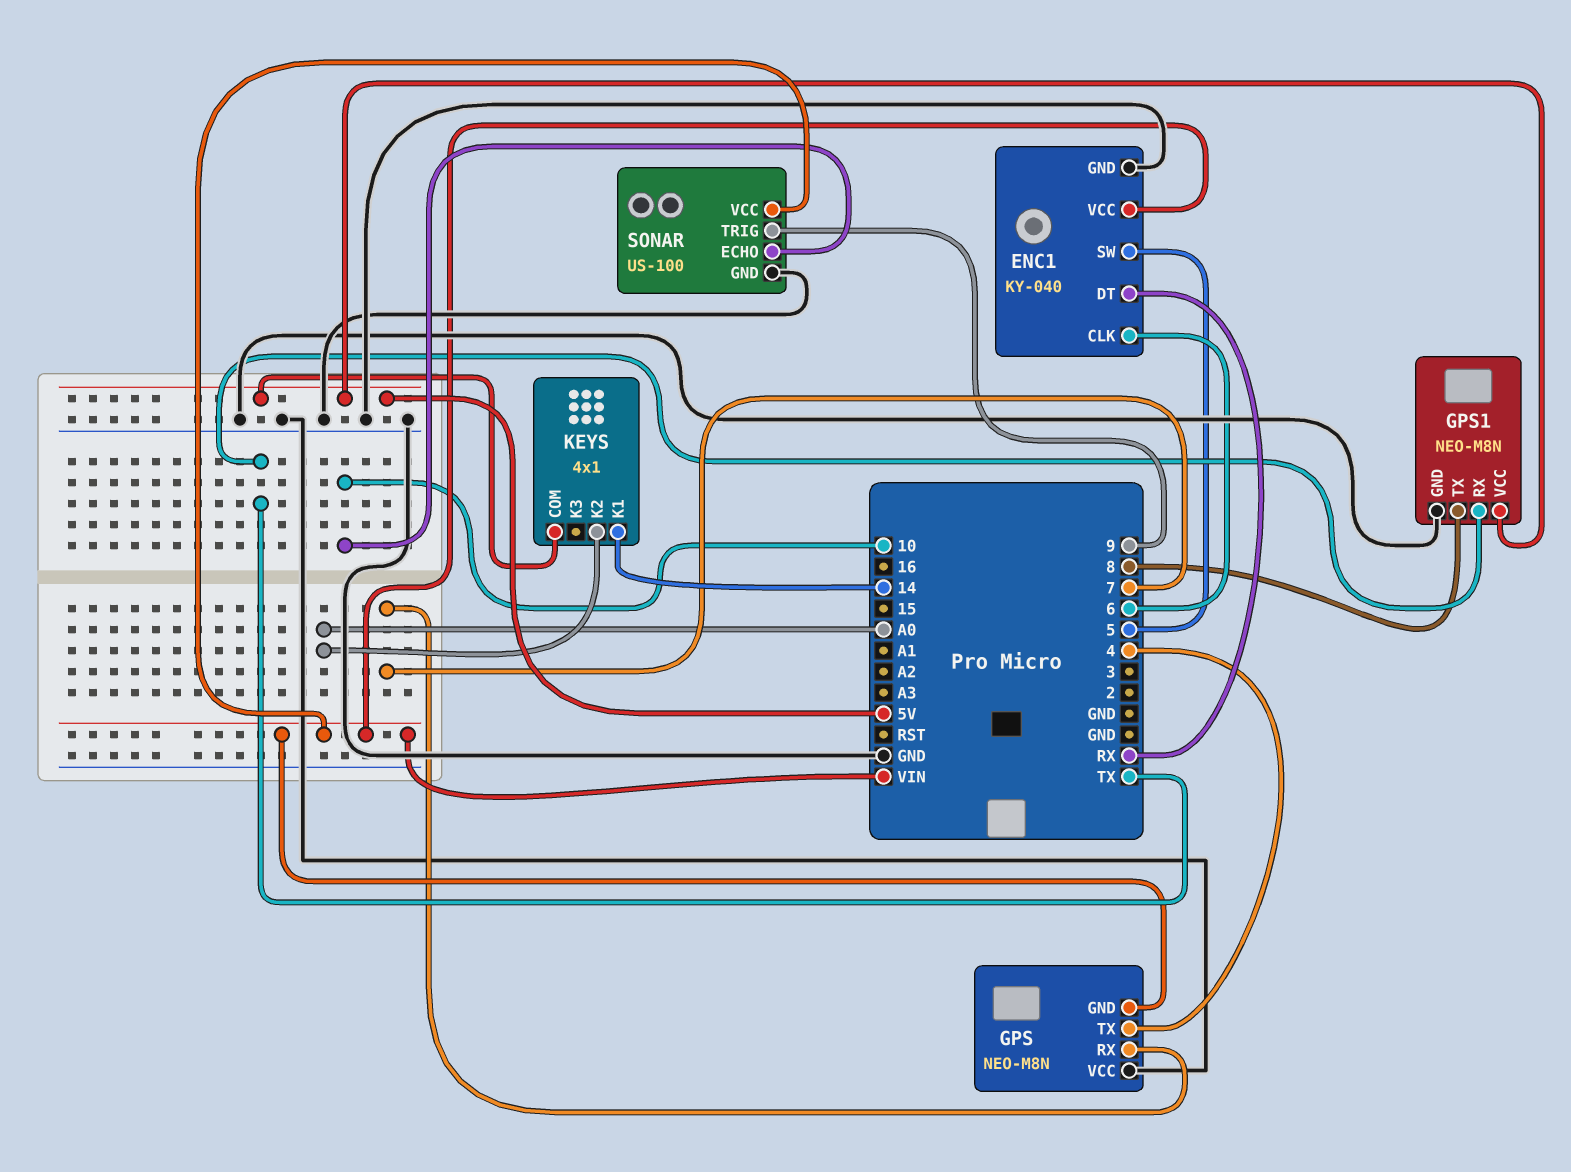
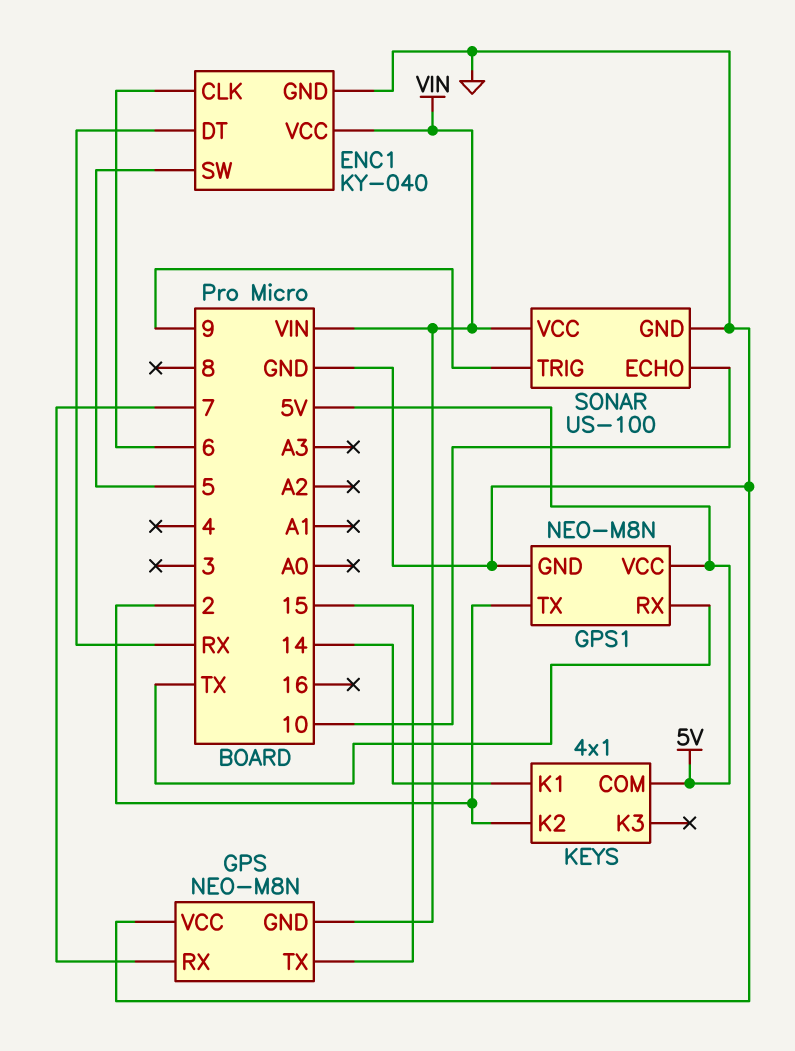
GPS pin TX: 4 -> 15
GPS1 pin TX: 8 -> 2
KEYS pin K2: A0 -> 2

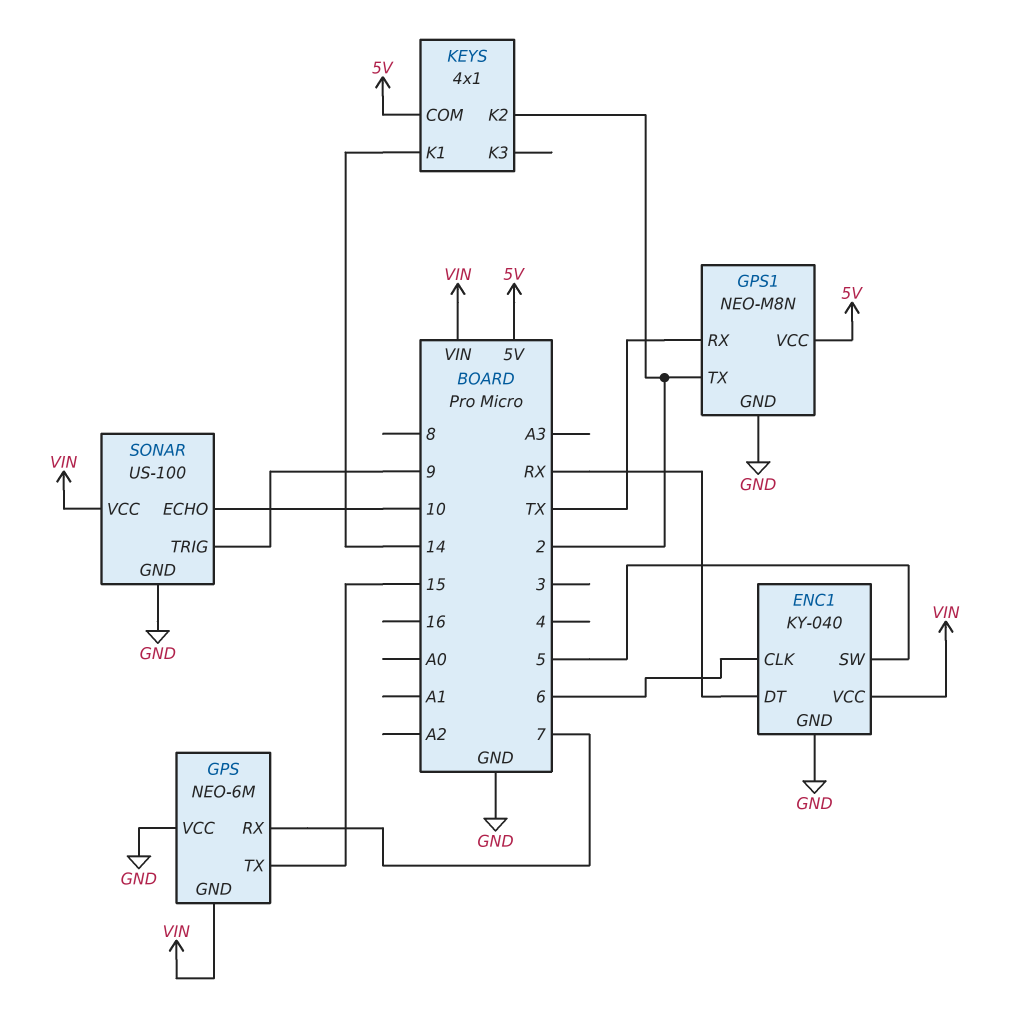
GPS: NEO-M8N -> NEO-6M

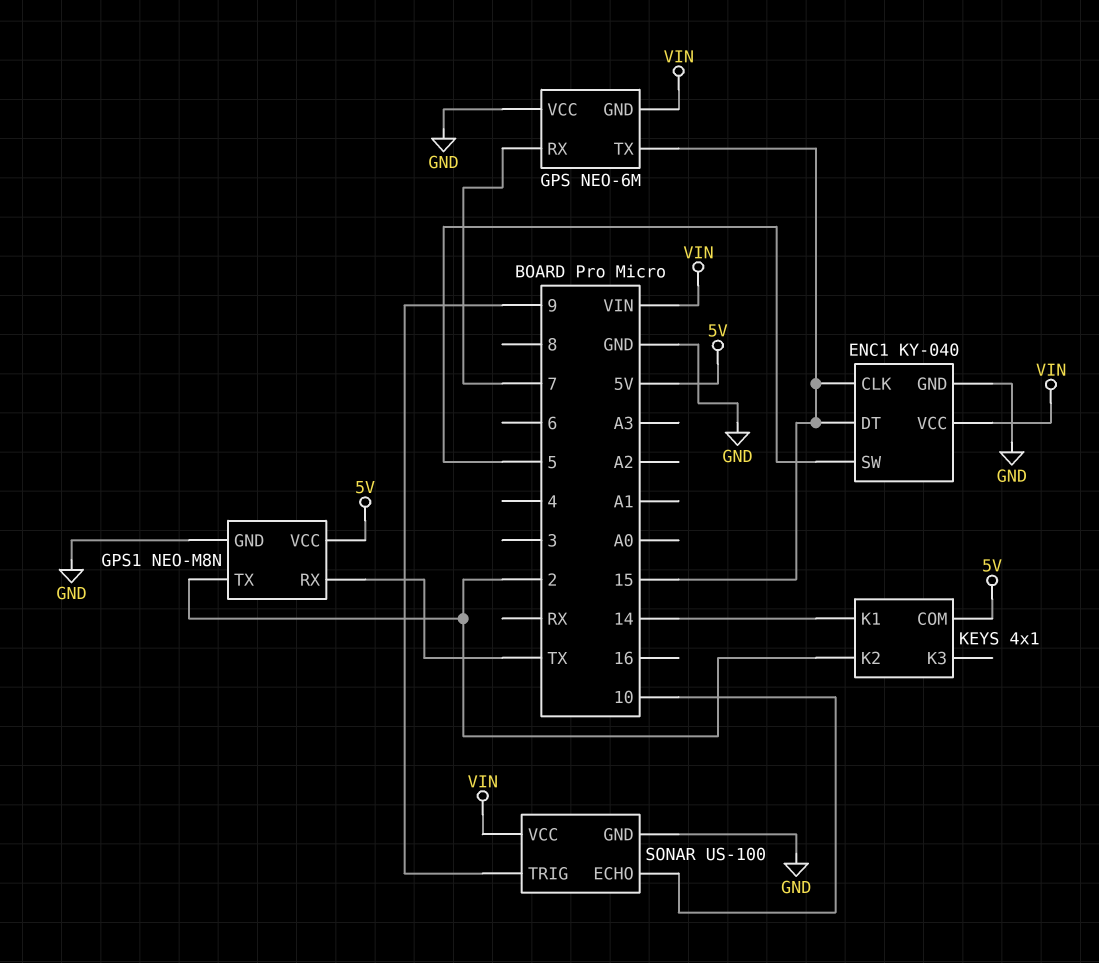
ENC1 pin CLK: 6 -> 15
ENC1 pin DT: RX -> 15

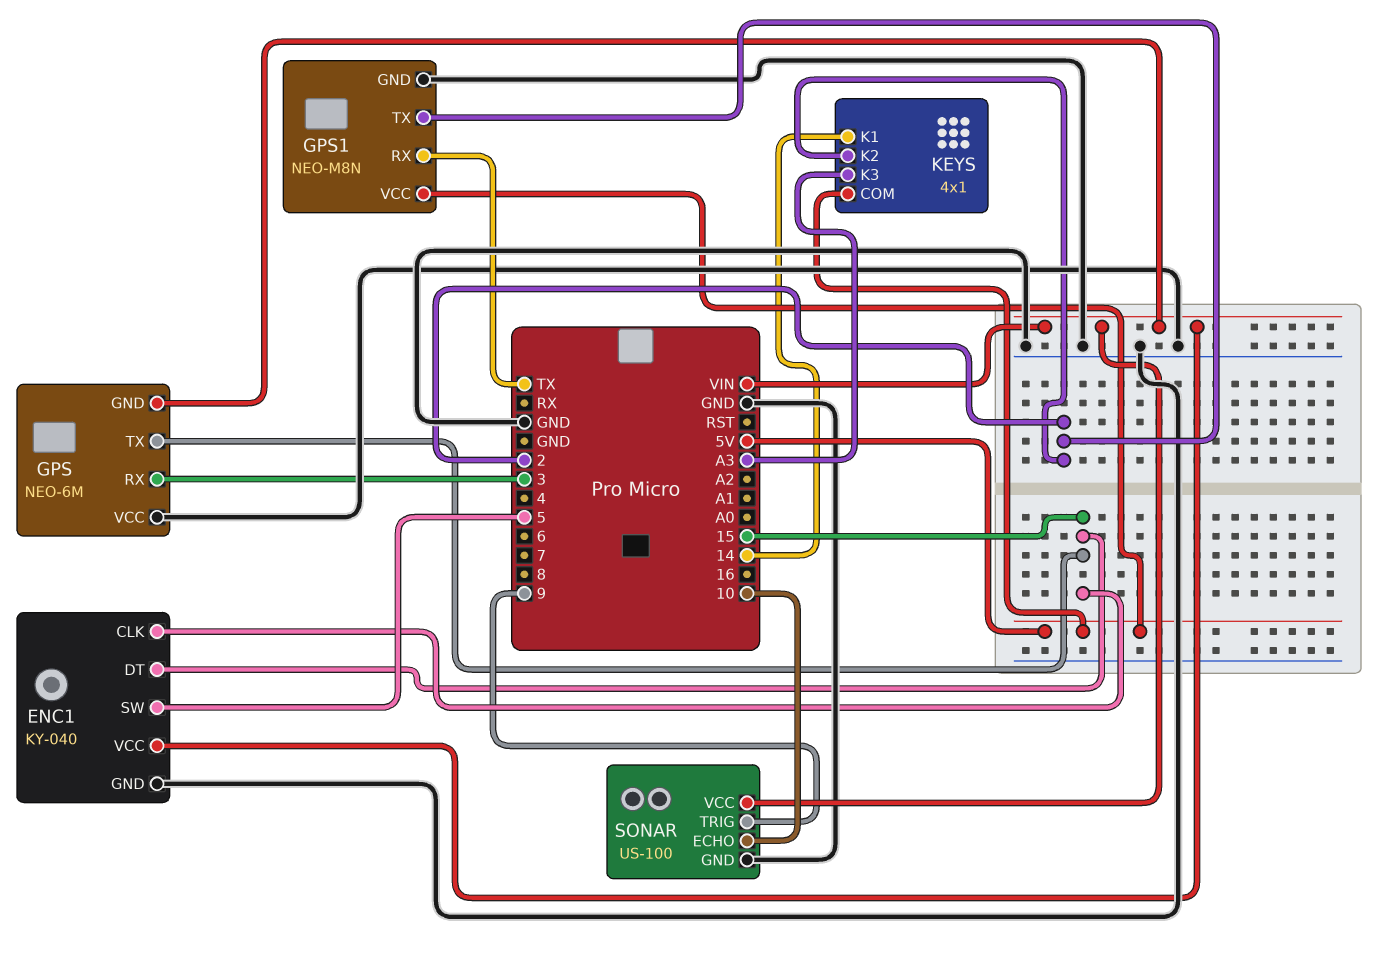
GPS pin RX: 7 -> 3
KEYS pin K3: none -> A3

